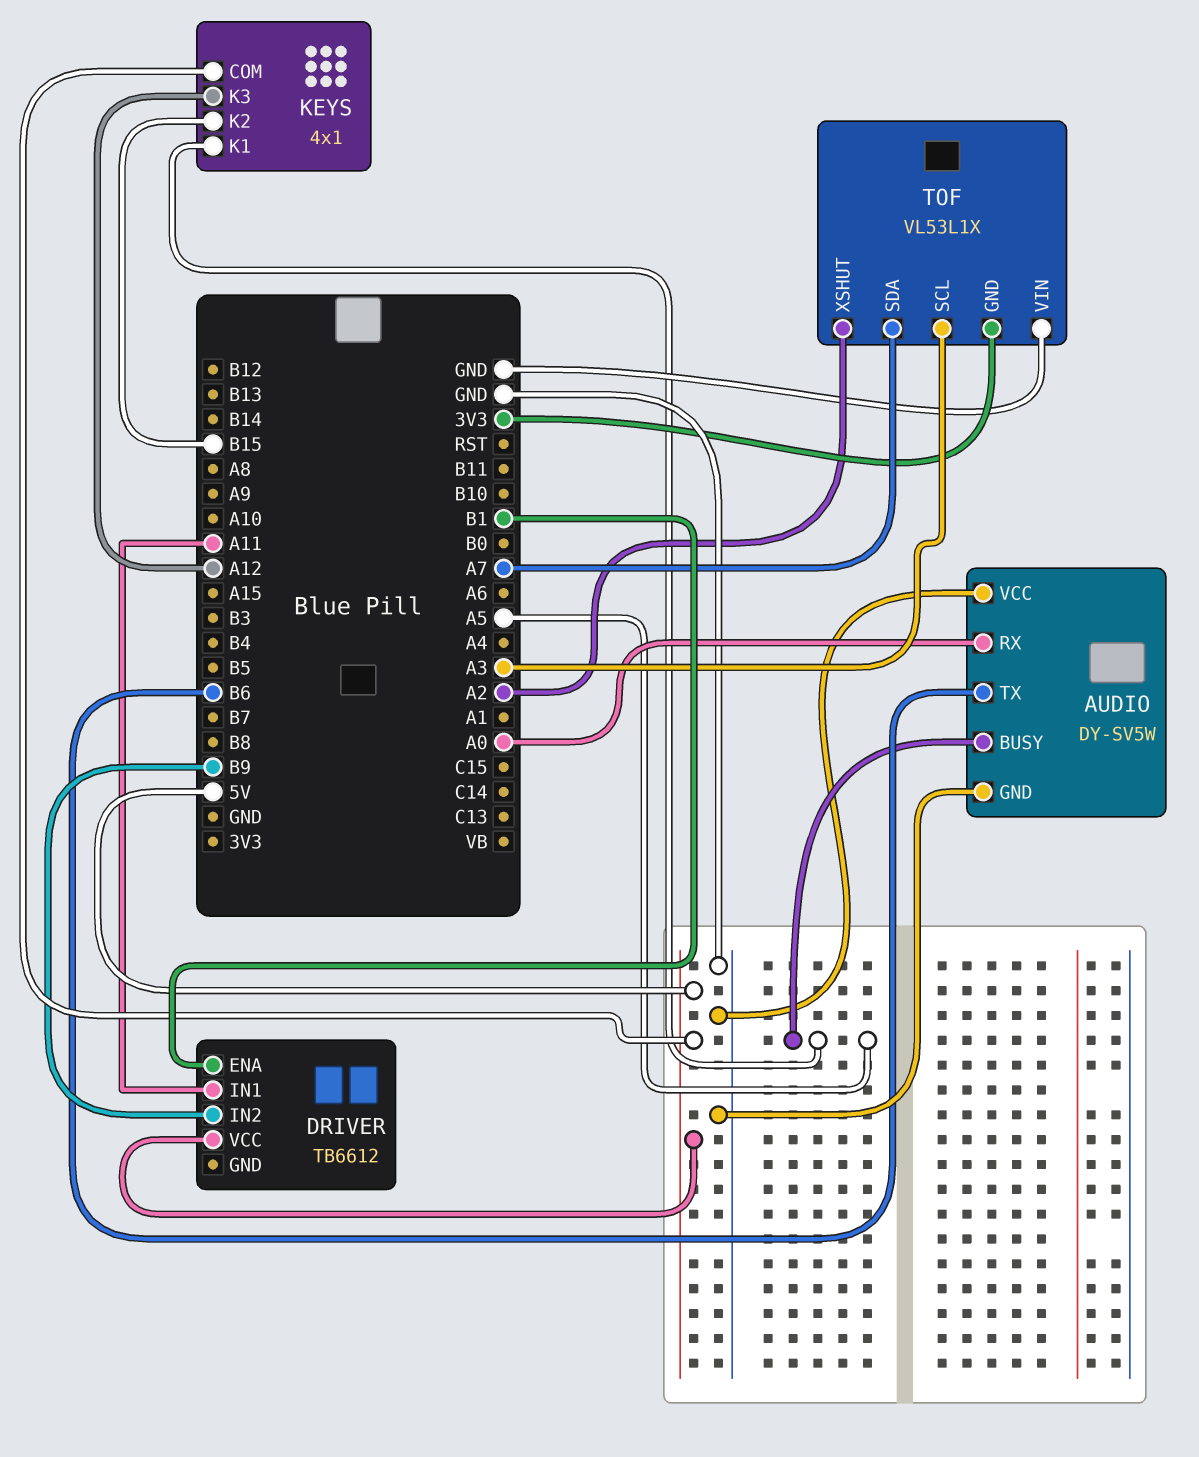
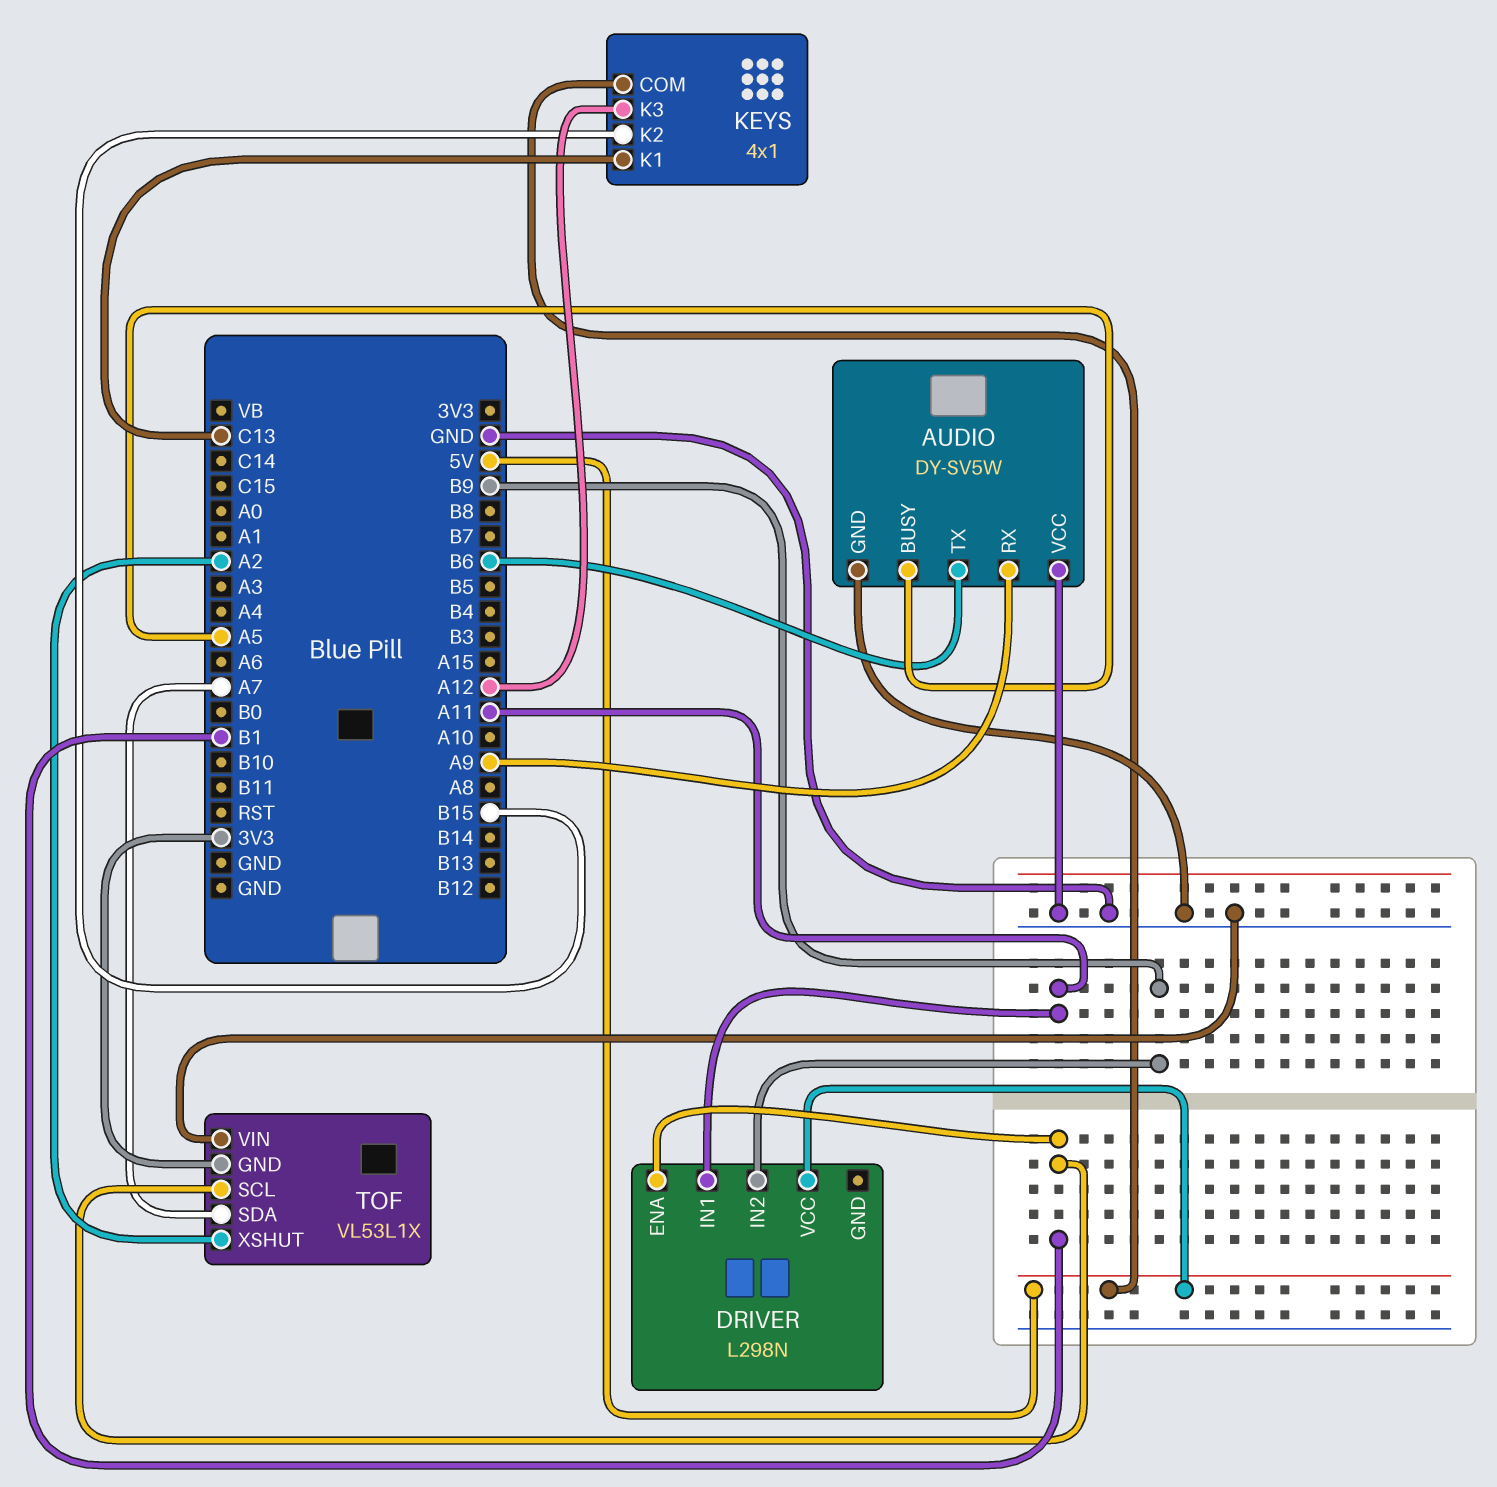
AUDIO pin RX: A0 -> A9
DRIVER: TB6612 -> L298N
KEYS pin K1: A5 -> C13
TOF pin SCL: A3 -> B1

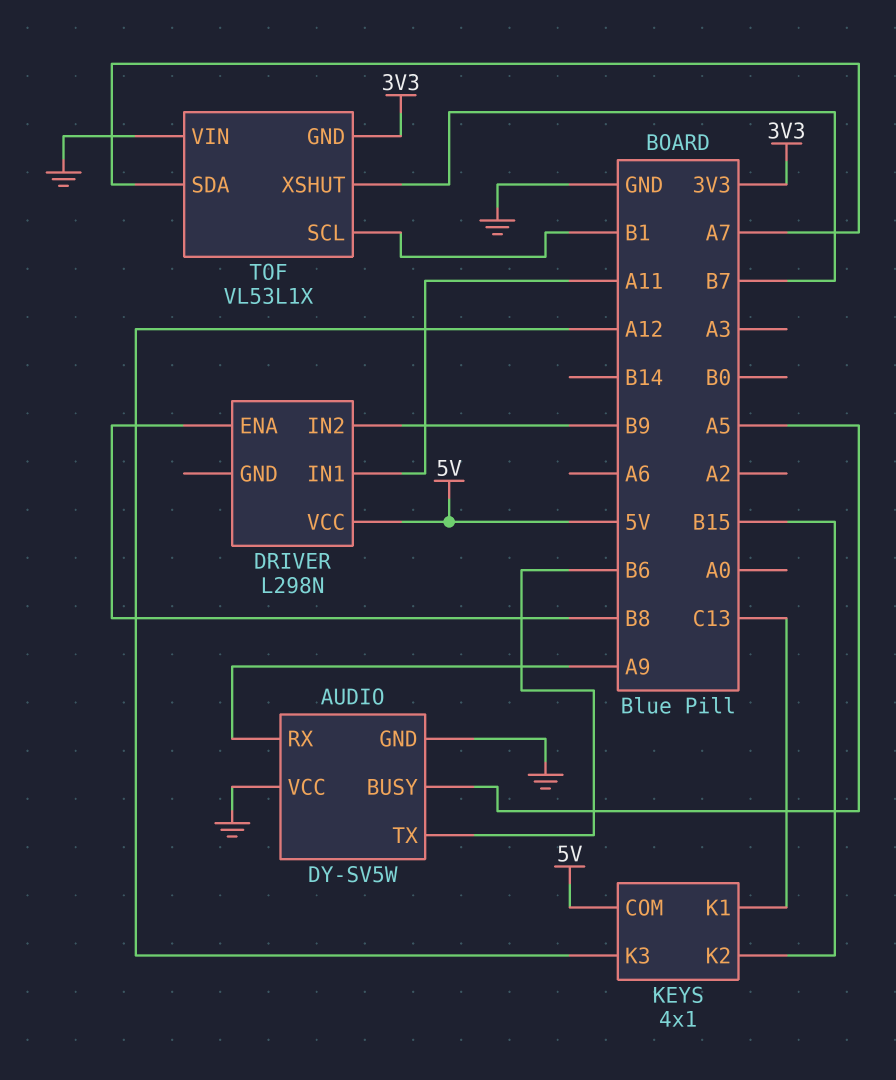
DRIVER pin ENA: B1 -> B8
TOF pin XSHUT: A2 -> B7

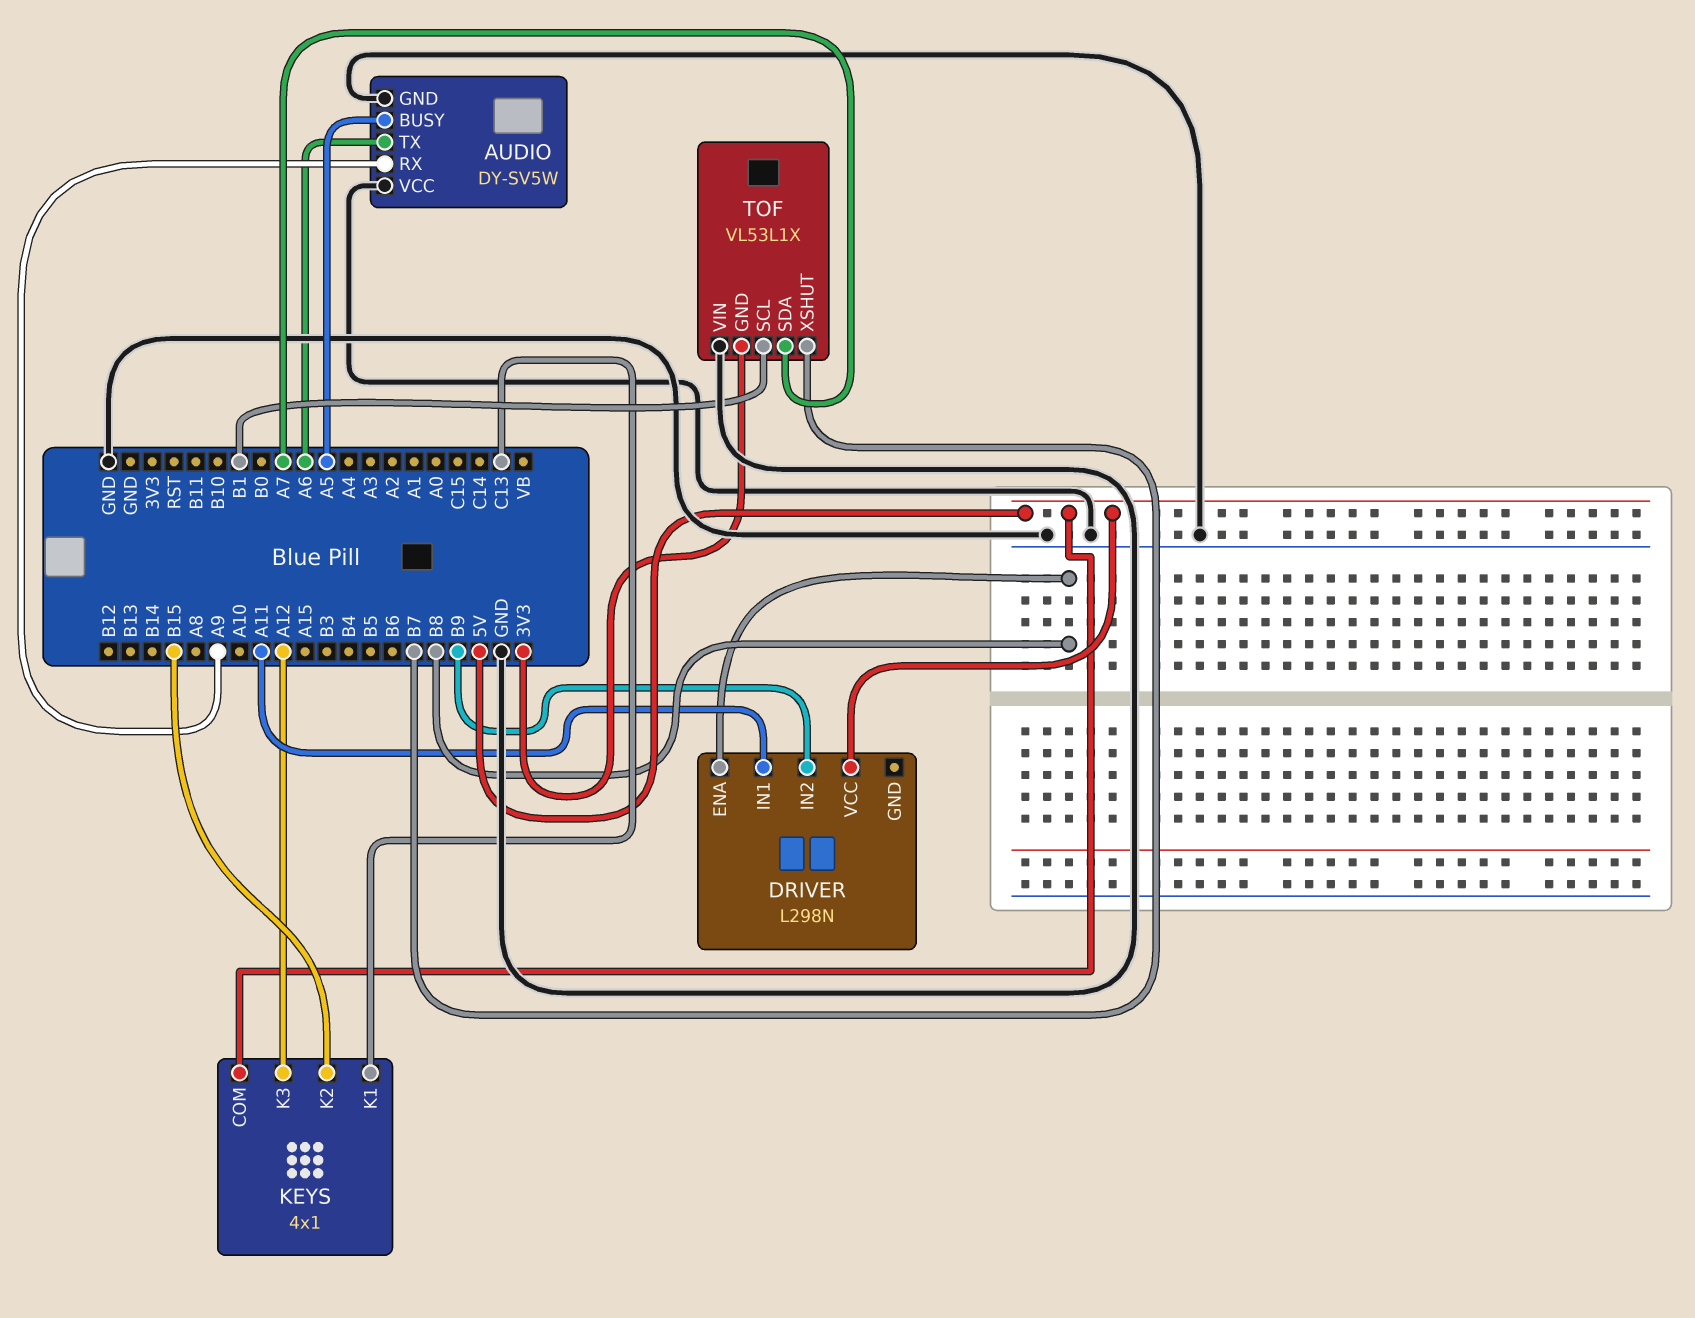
AUDIO pin TX: B6 -> A6

